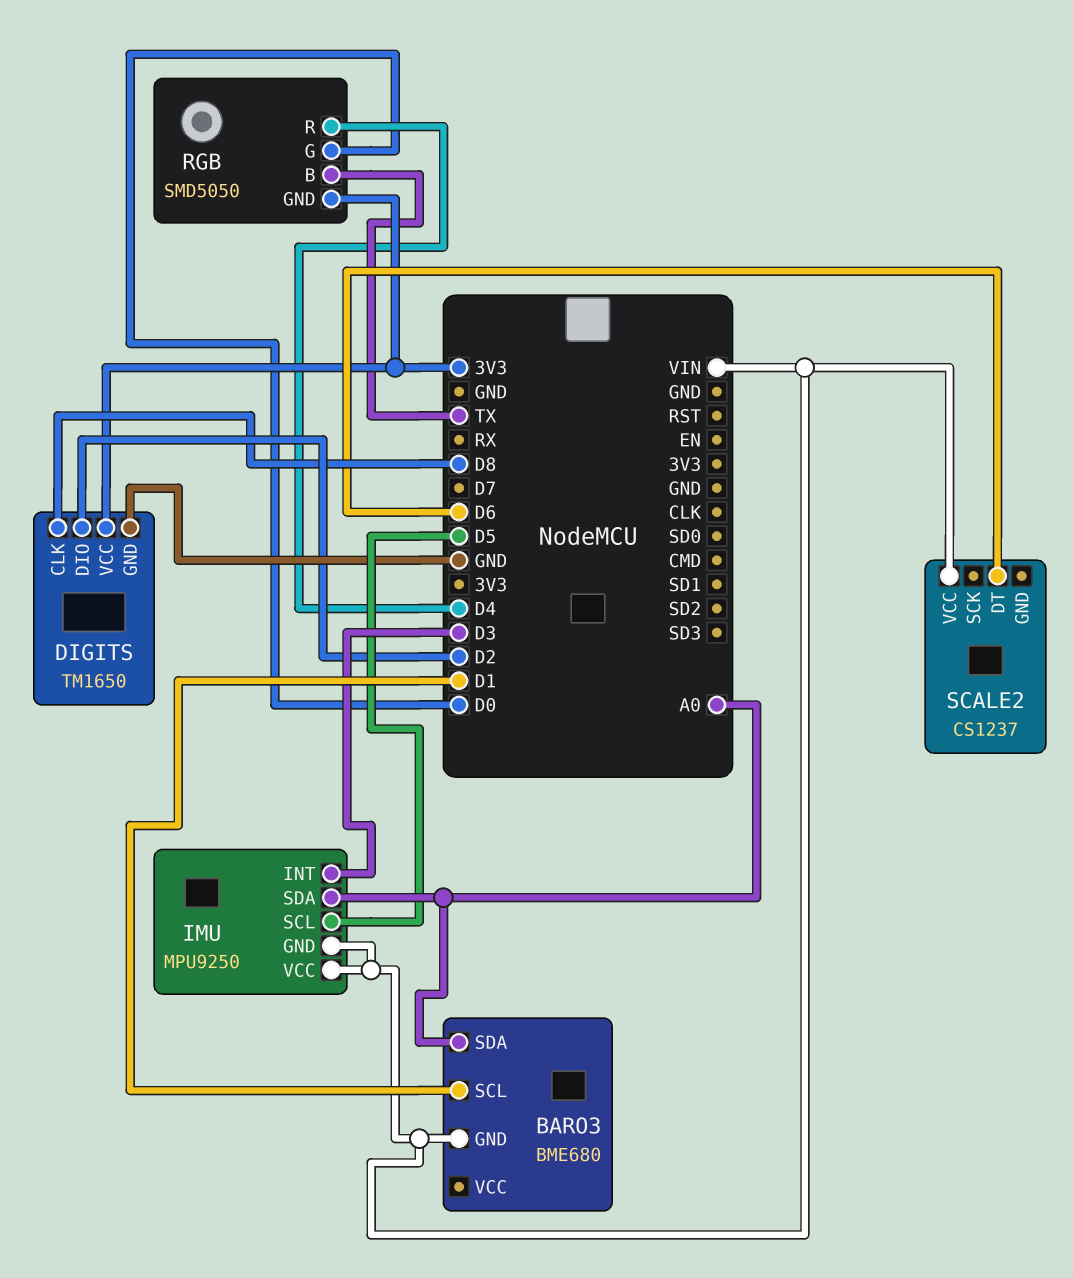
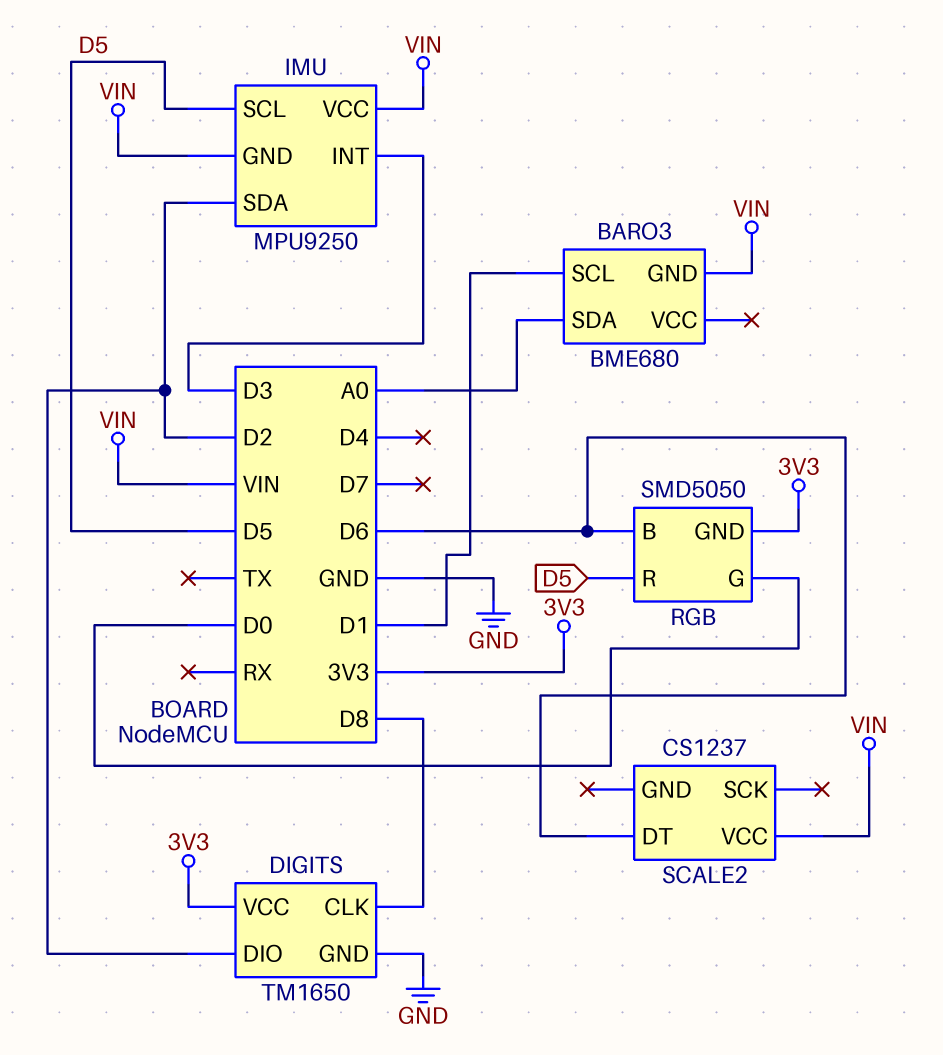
IMU pin SDA: A0 -> D2
RGB pin B: TX -> D6
RGB pin R: D4 -> D5

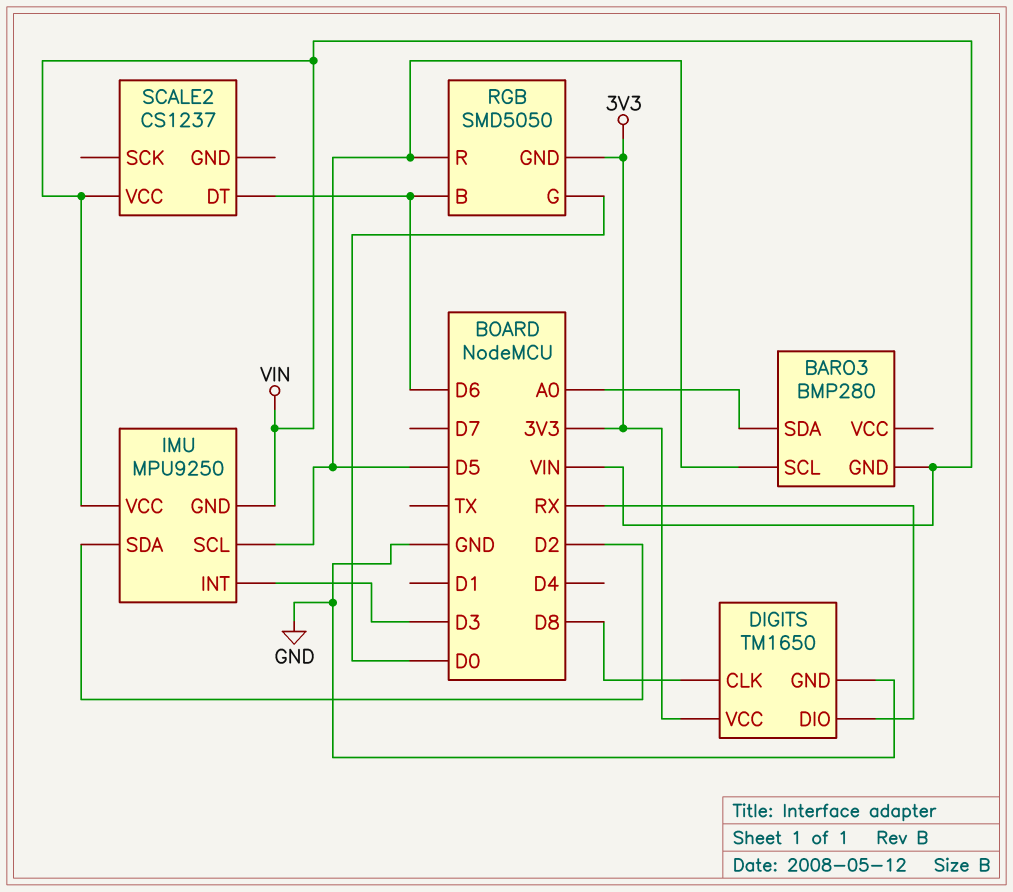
BARO3: BME680 -> BMP280
BARO3 pin SCL: D1 -> D5
DIGITS pin DIO: D2 -> RX

